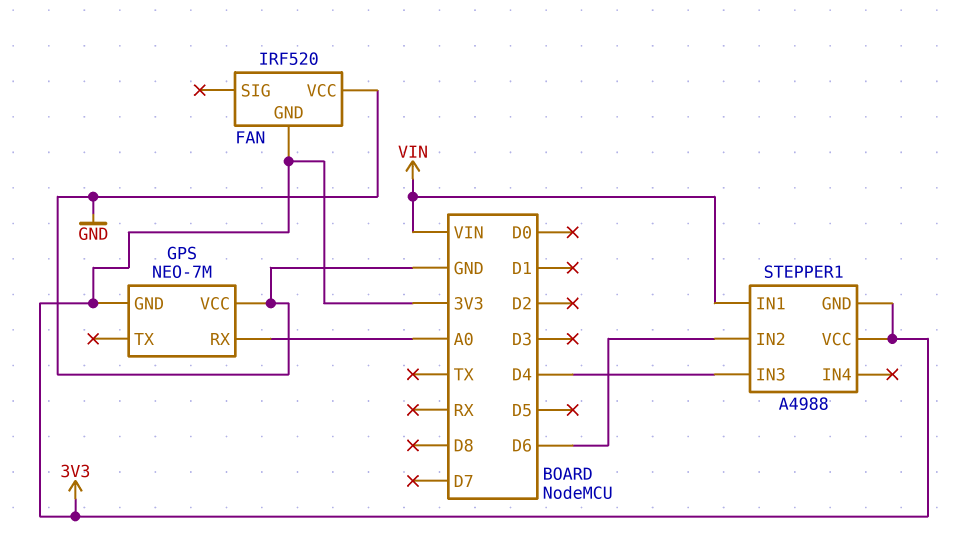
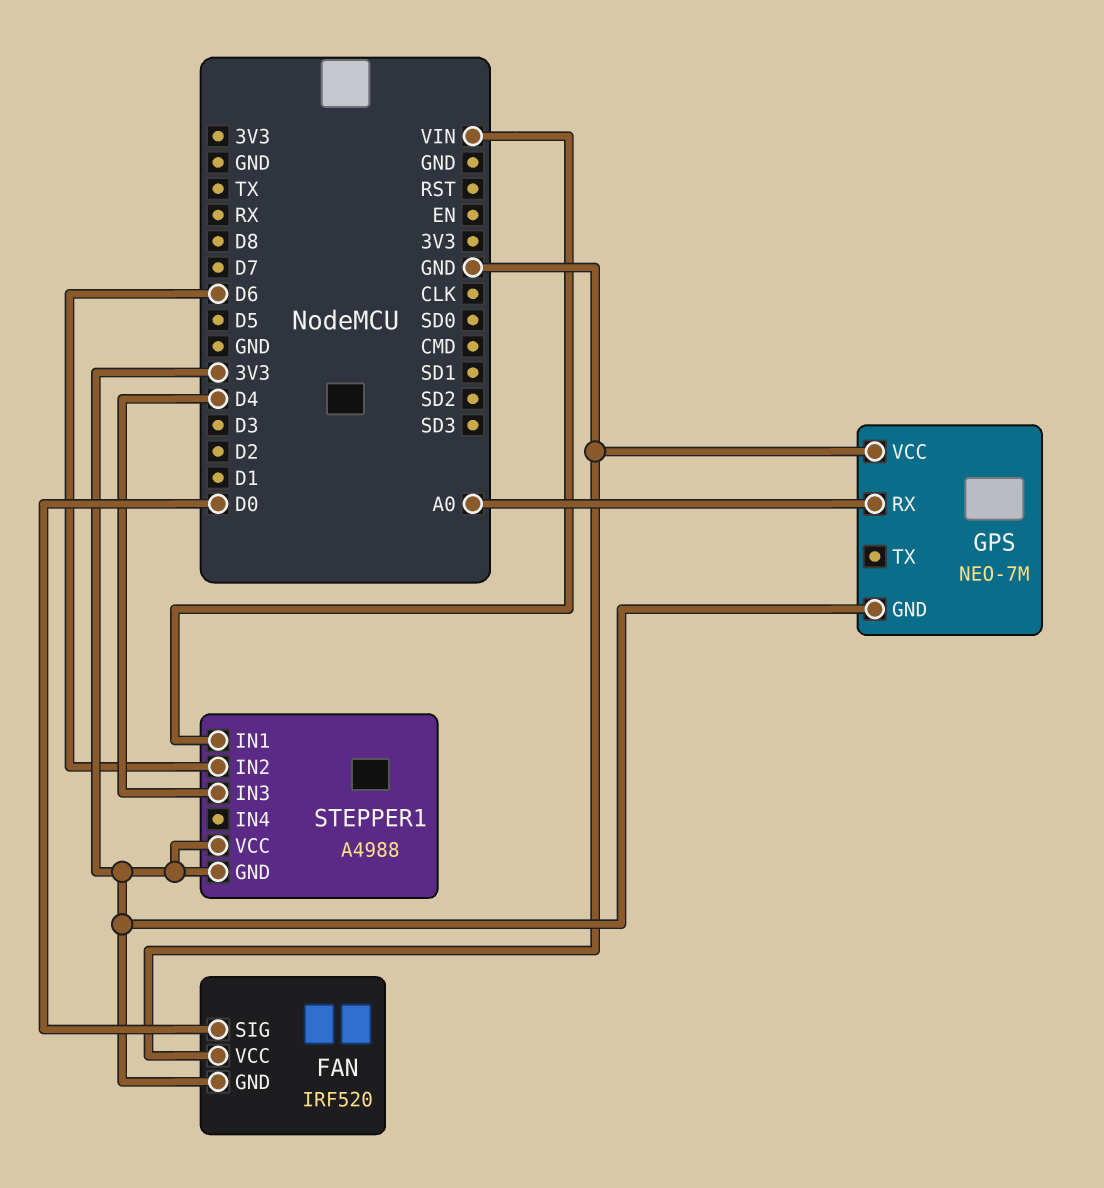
FAN pin SIG: none -> D0

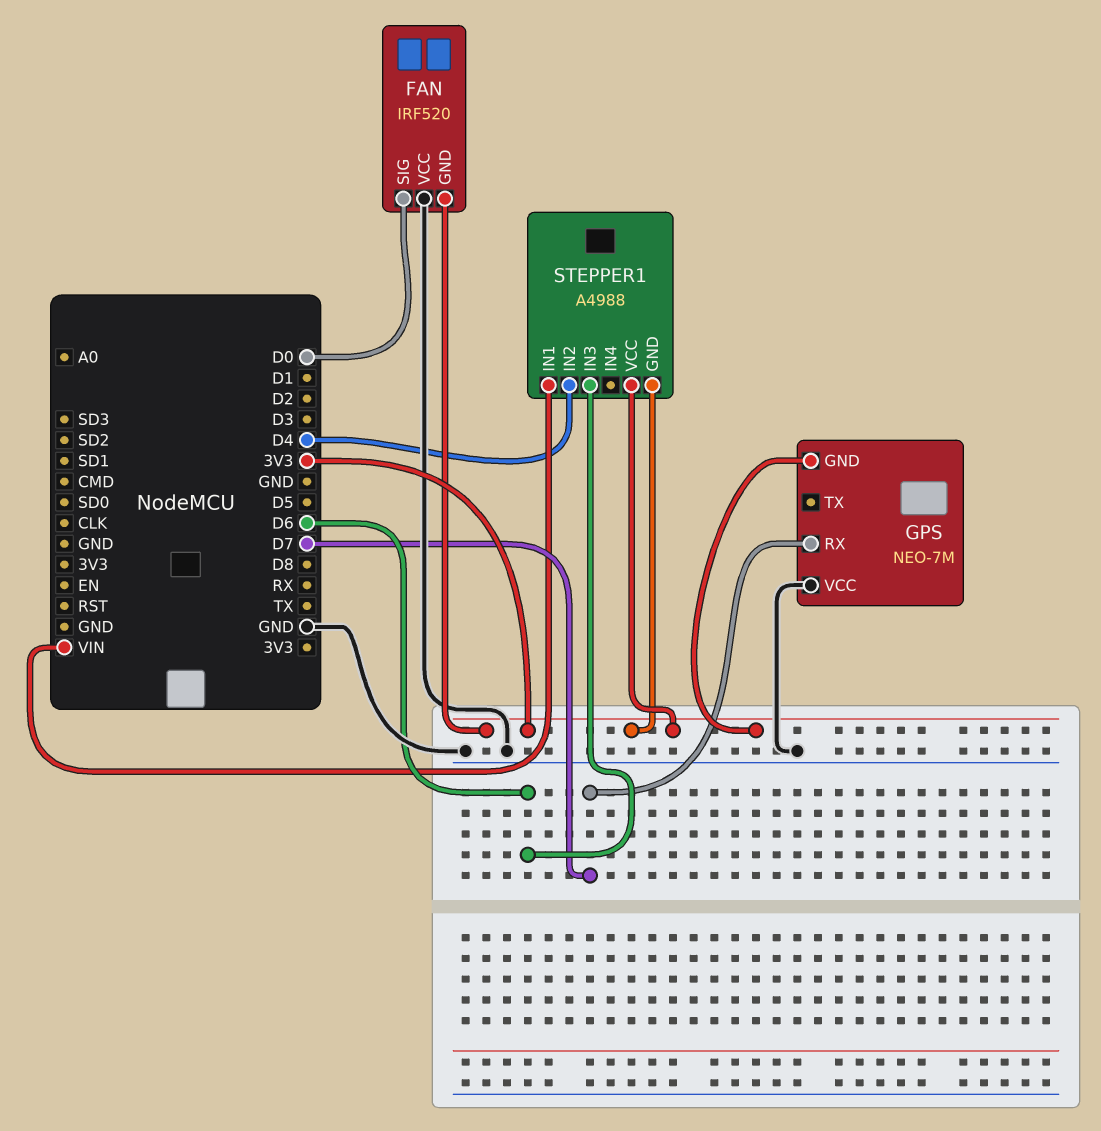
GPS pin RX: A0 -> D7
STEPPER1 pin IN2: D6 -> D4
STEPPER1 pin IN3: D4 -> D6

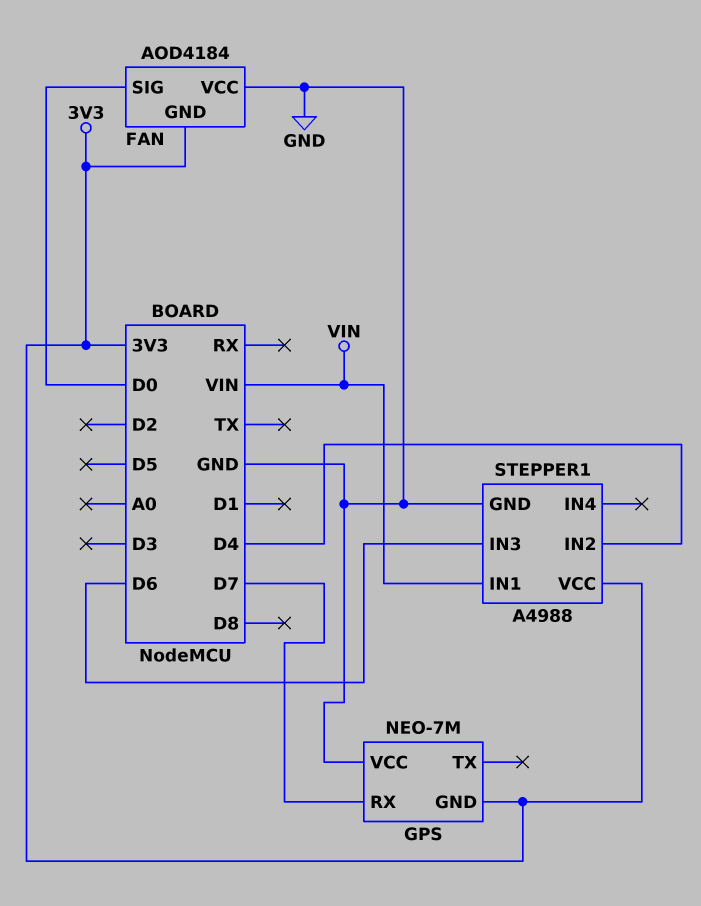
FAN: IRF520 -> AOD4184
STEPPER1 pin GND: 3V3 -> GND

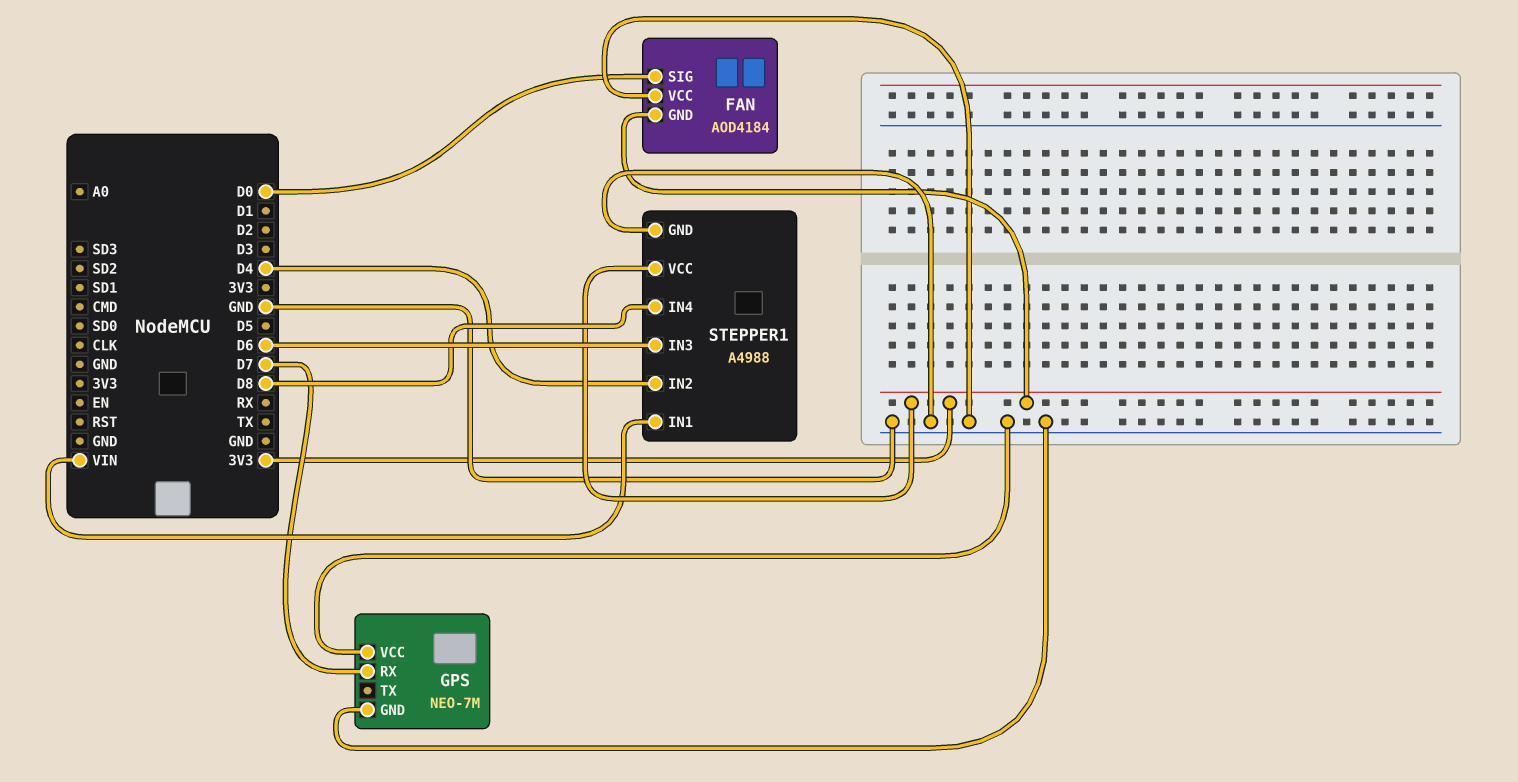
GPS pin GND: 3V3 -> GND
STEPPER1 pin IN4: none -> D8

